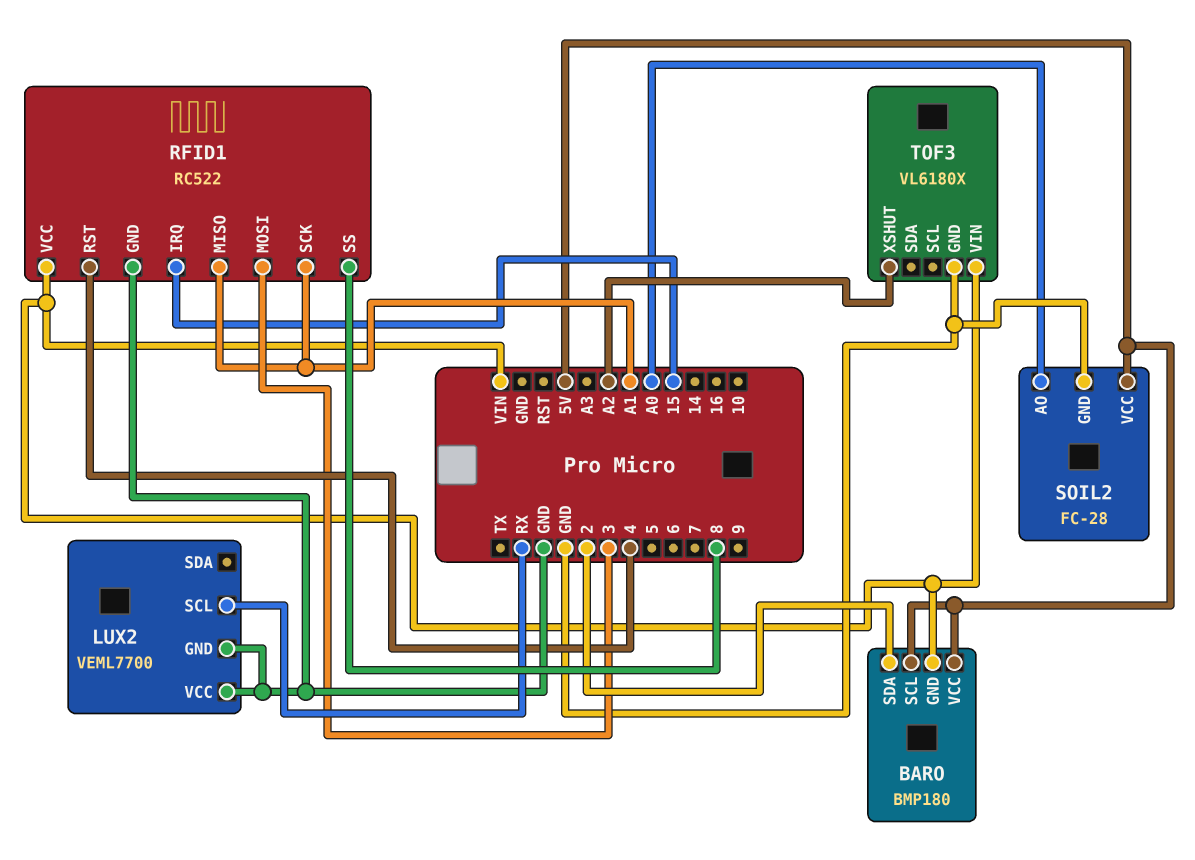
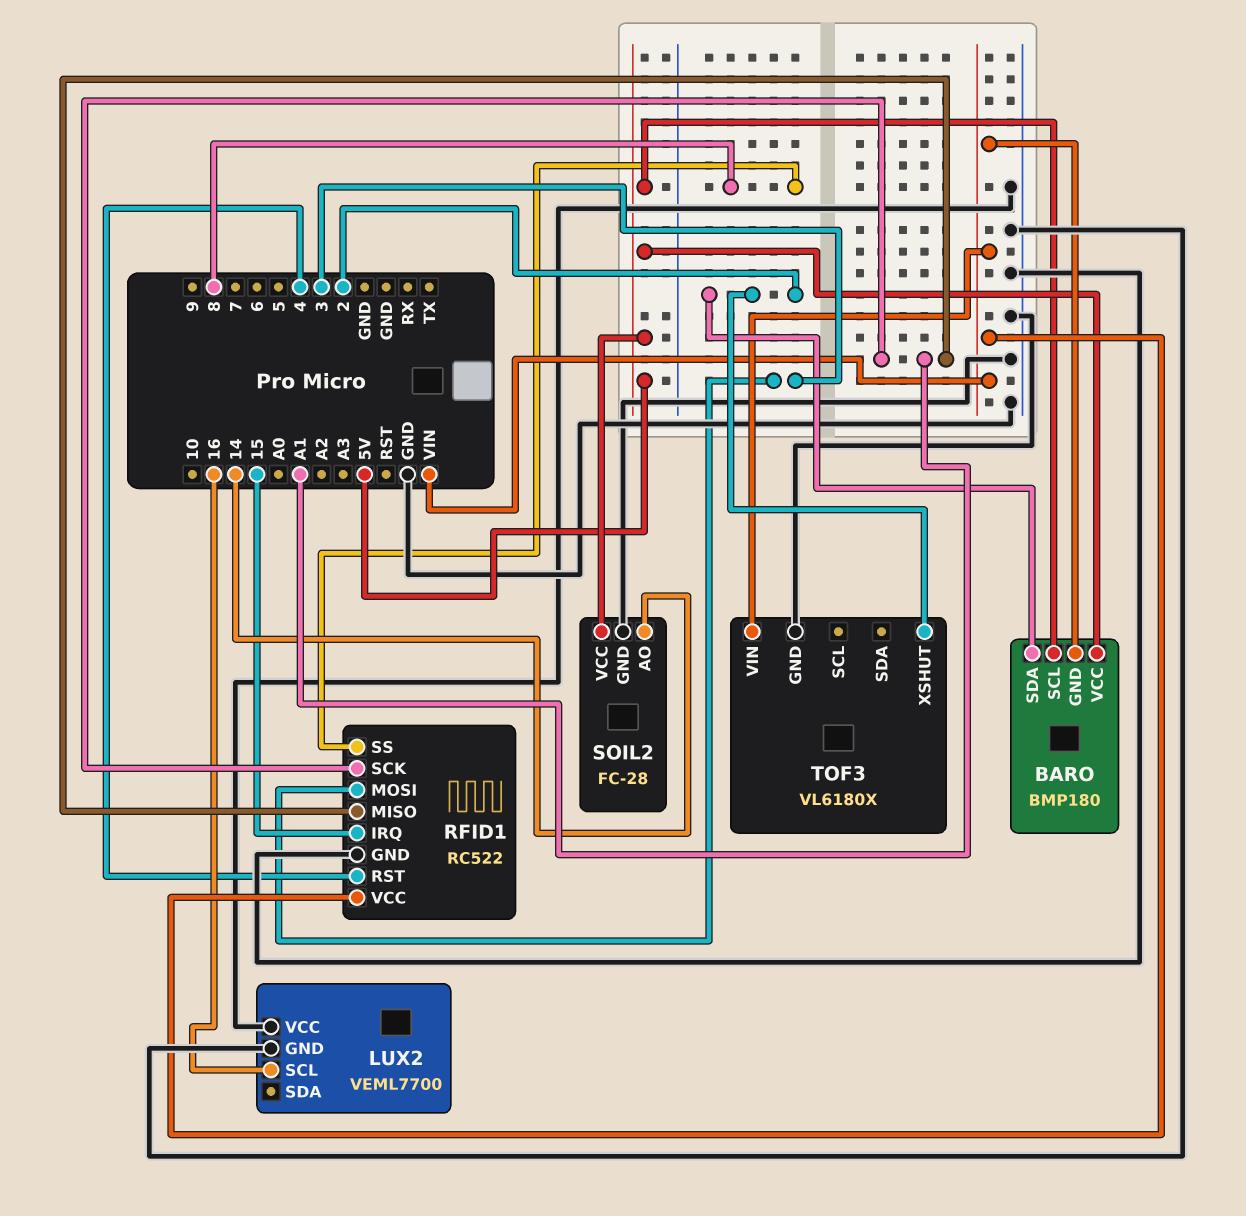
LUX2 pin SCL: RX -> 16
SOIL2 pin AO: A0 -> 14
TOF3 pin XSHUT: A2 -> 2

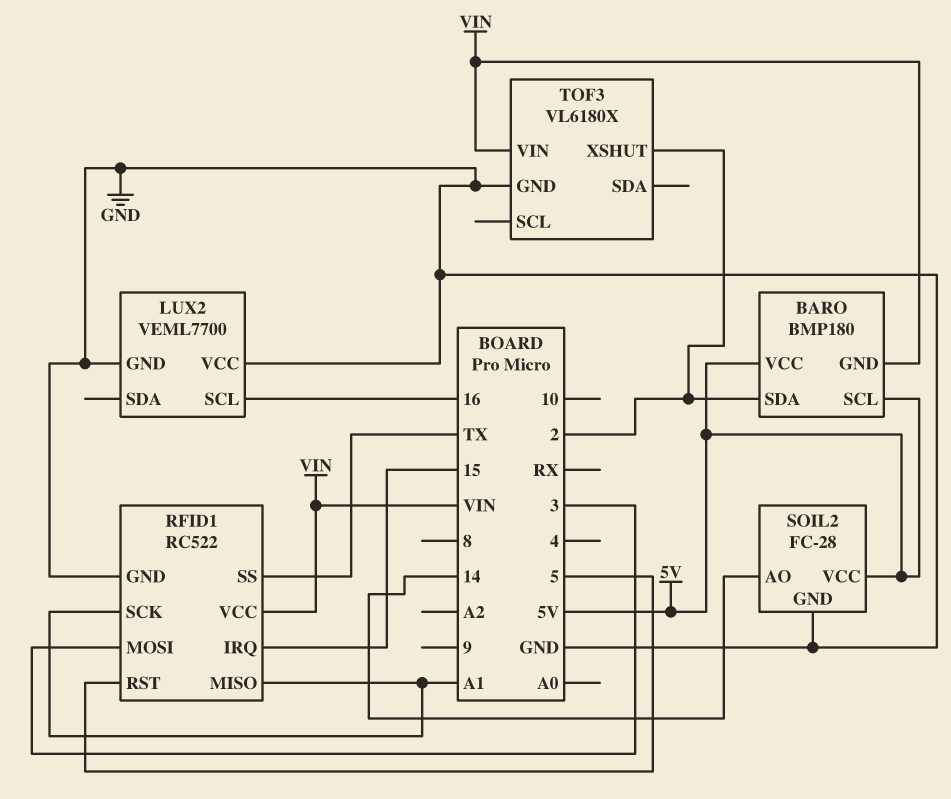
RFID1 pin RST: 4 -> 5
RFID1 pin SS: 8 -> TX

